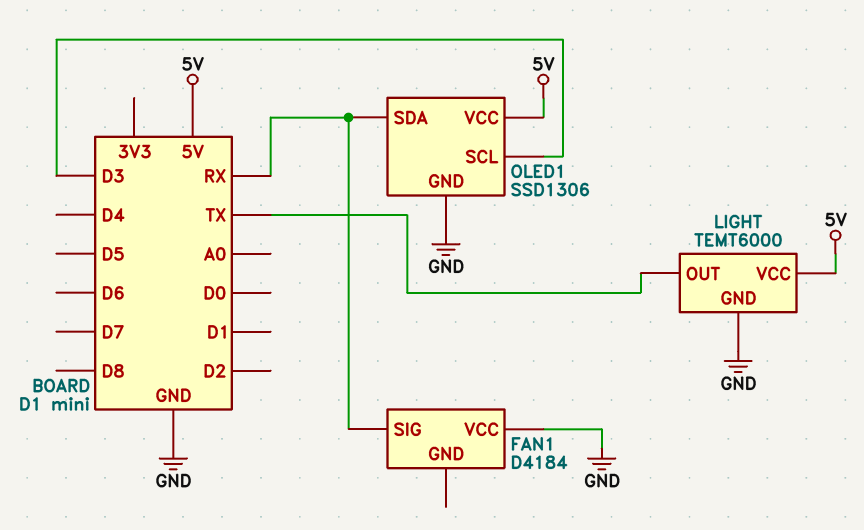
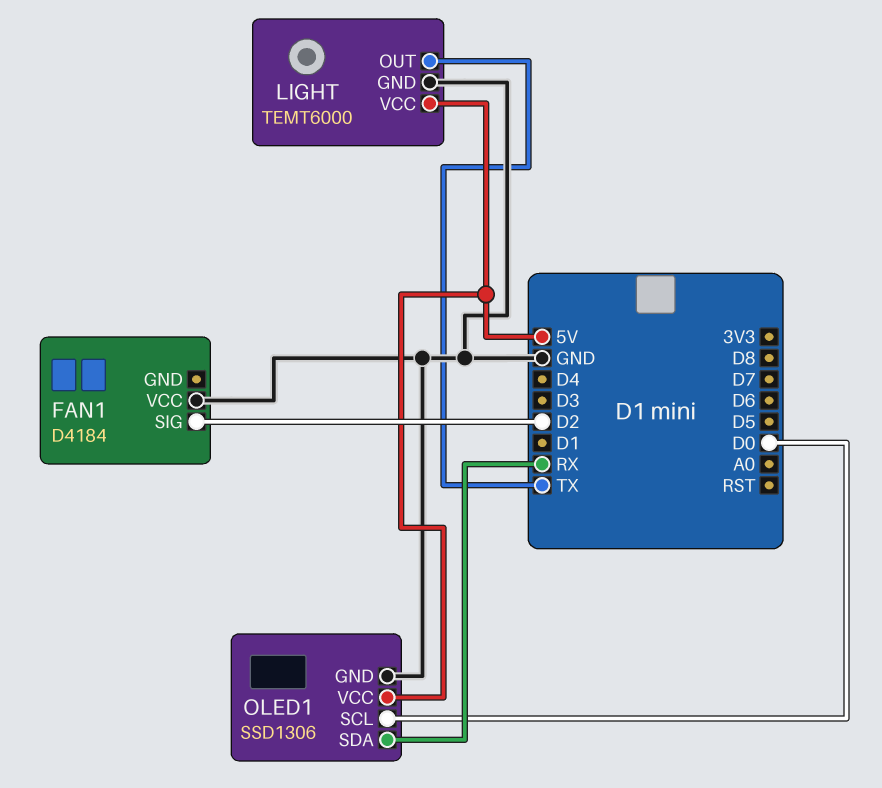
FAN1 pin SIG: RX -> D2
OLED1 pin SCL: D3 -> D0

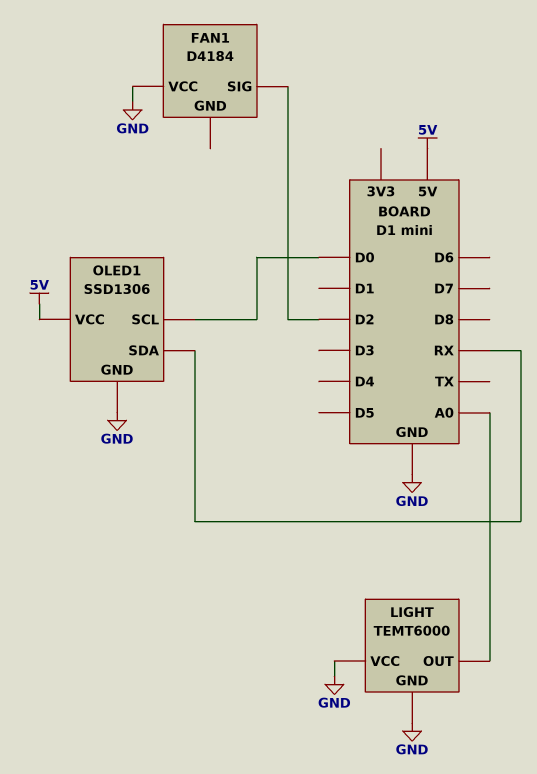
LIGHT pin OUT: TX -> A0
LIGHT pin VCC: 5V -> GND

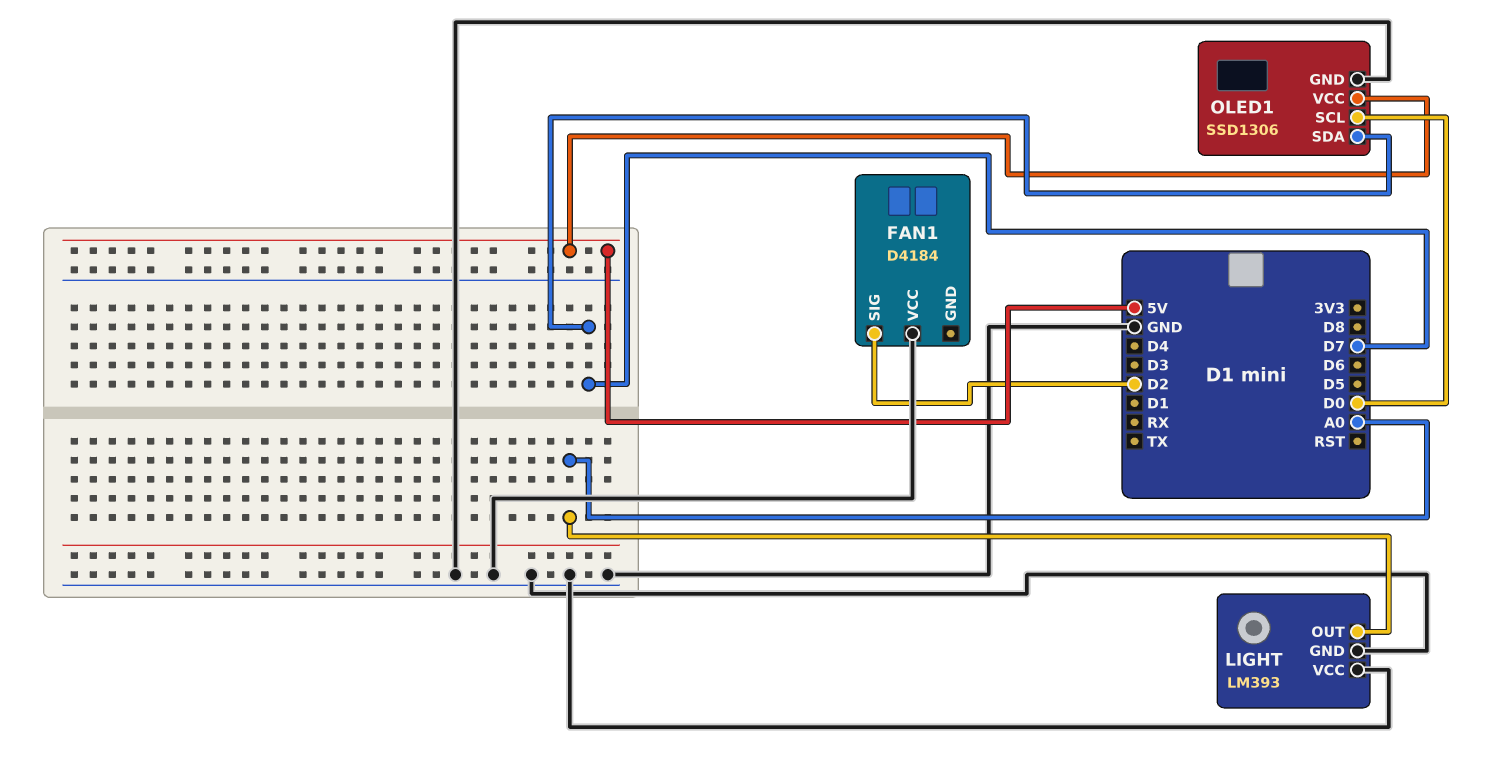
LIGHT: TEMT6000 -> LM393
OLED1 pin SDA: RX -> D7

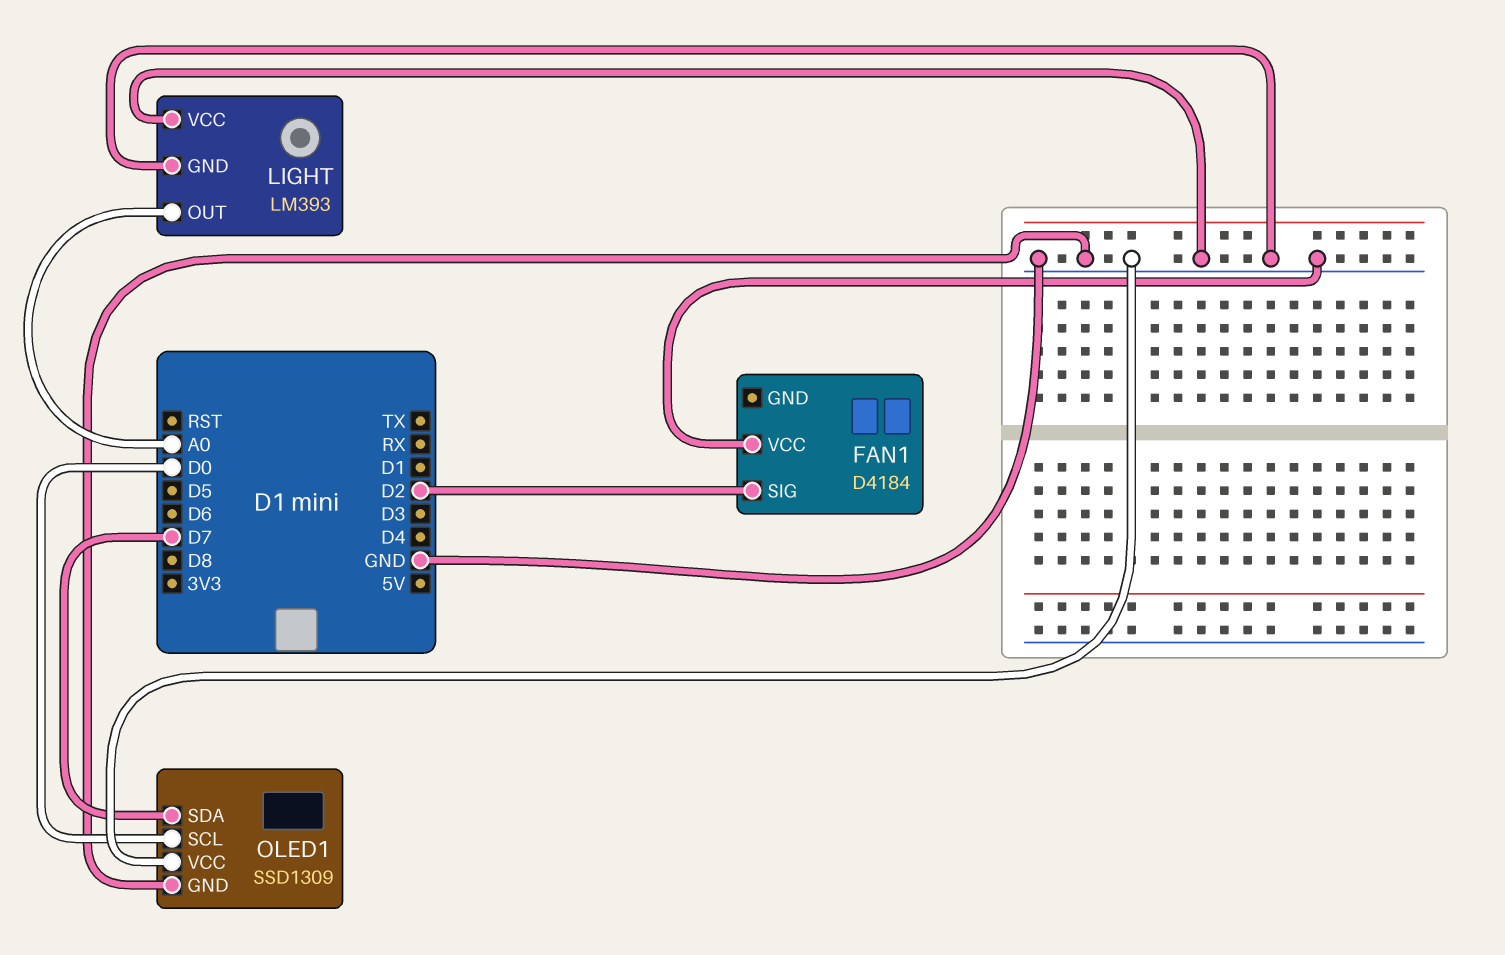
OLED1: SSD1306 -> SSD1309
OLED1 pin VCC: 5V -> GND

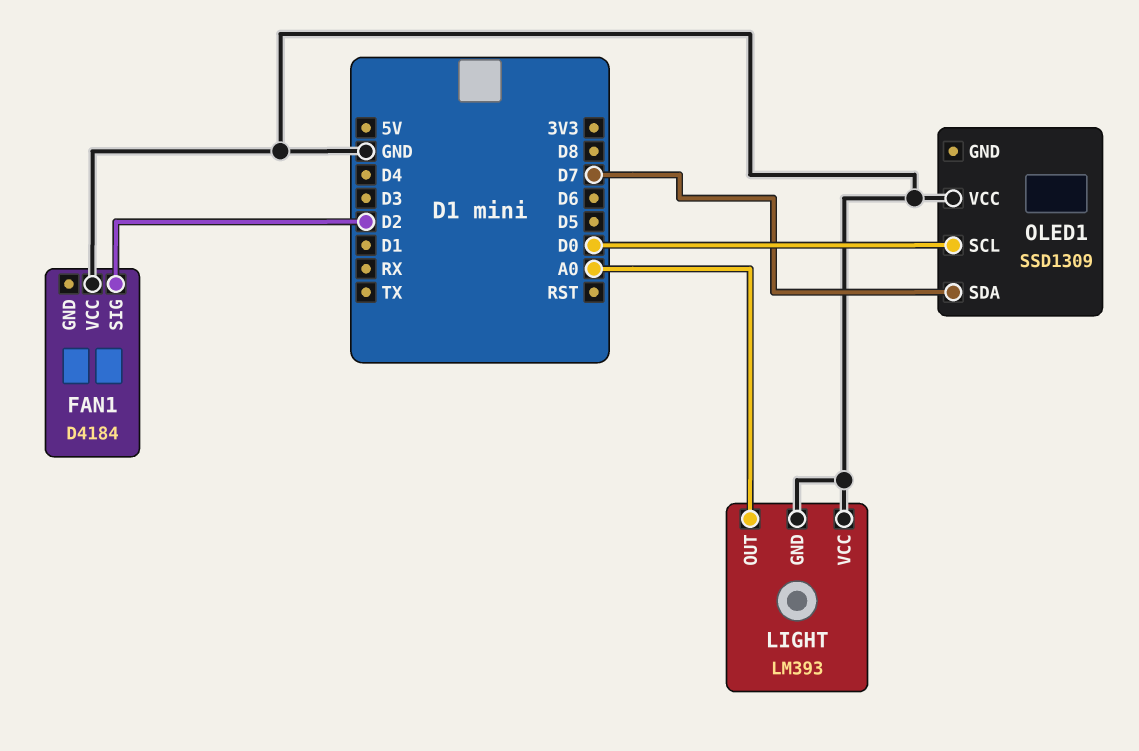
OLED1 pin GND: GND -> none

